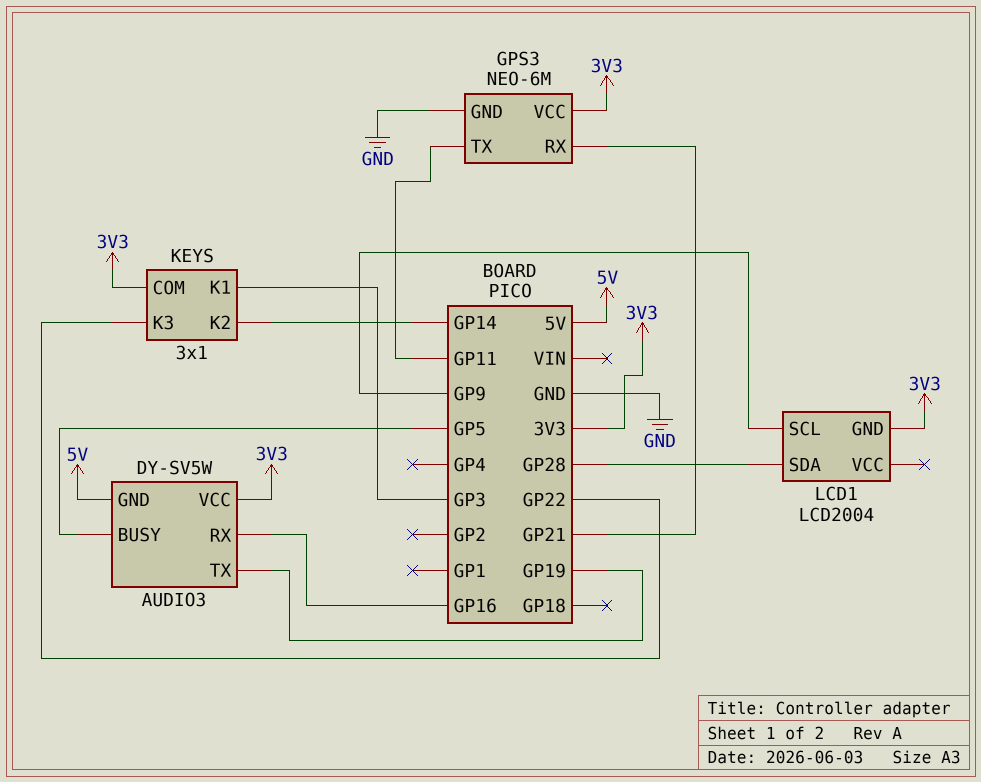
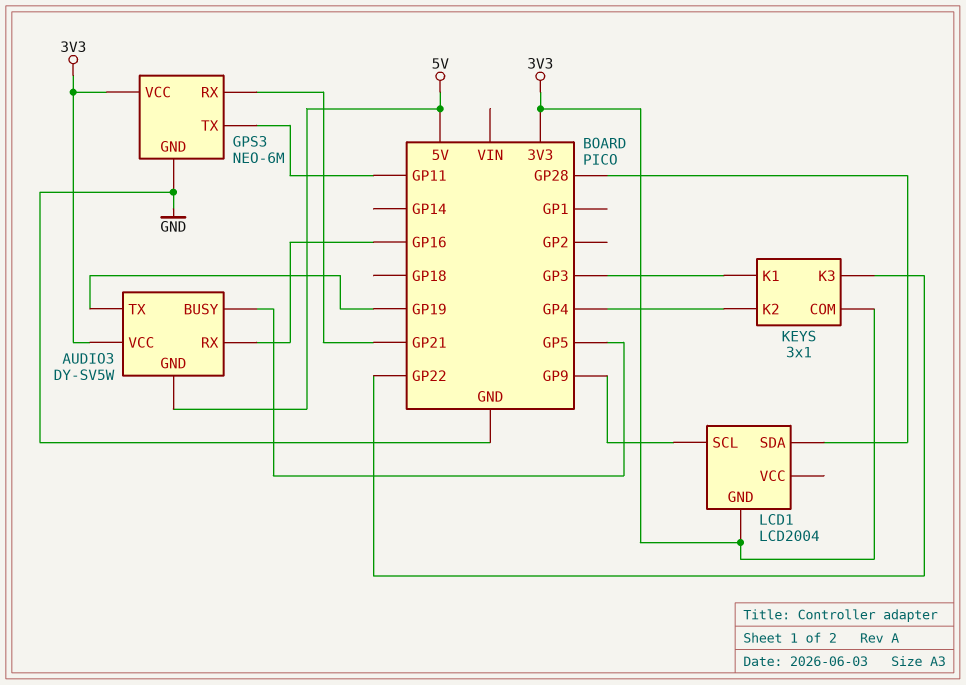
KEYS pin K2: GP14 -> GP4

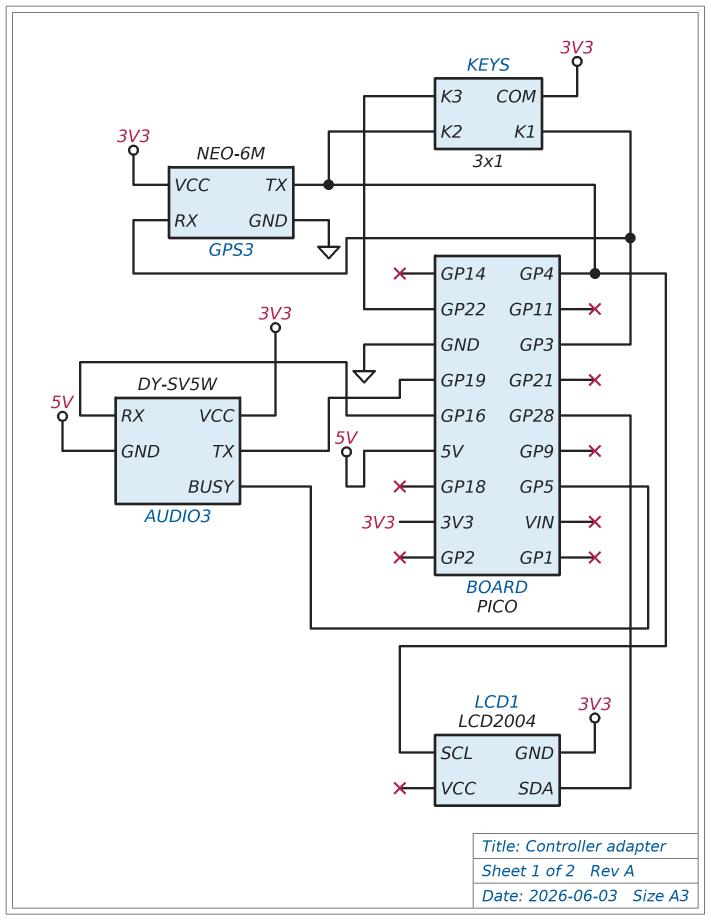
GPS3 pin RX: GP21 -> GP3
GPS3 pin TX: GP11 -> GP4
LCD1 pin SCL: GP9 -> GP4

